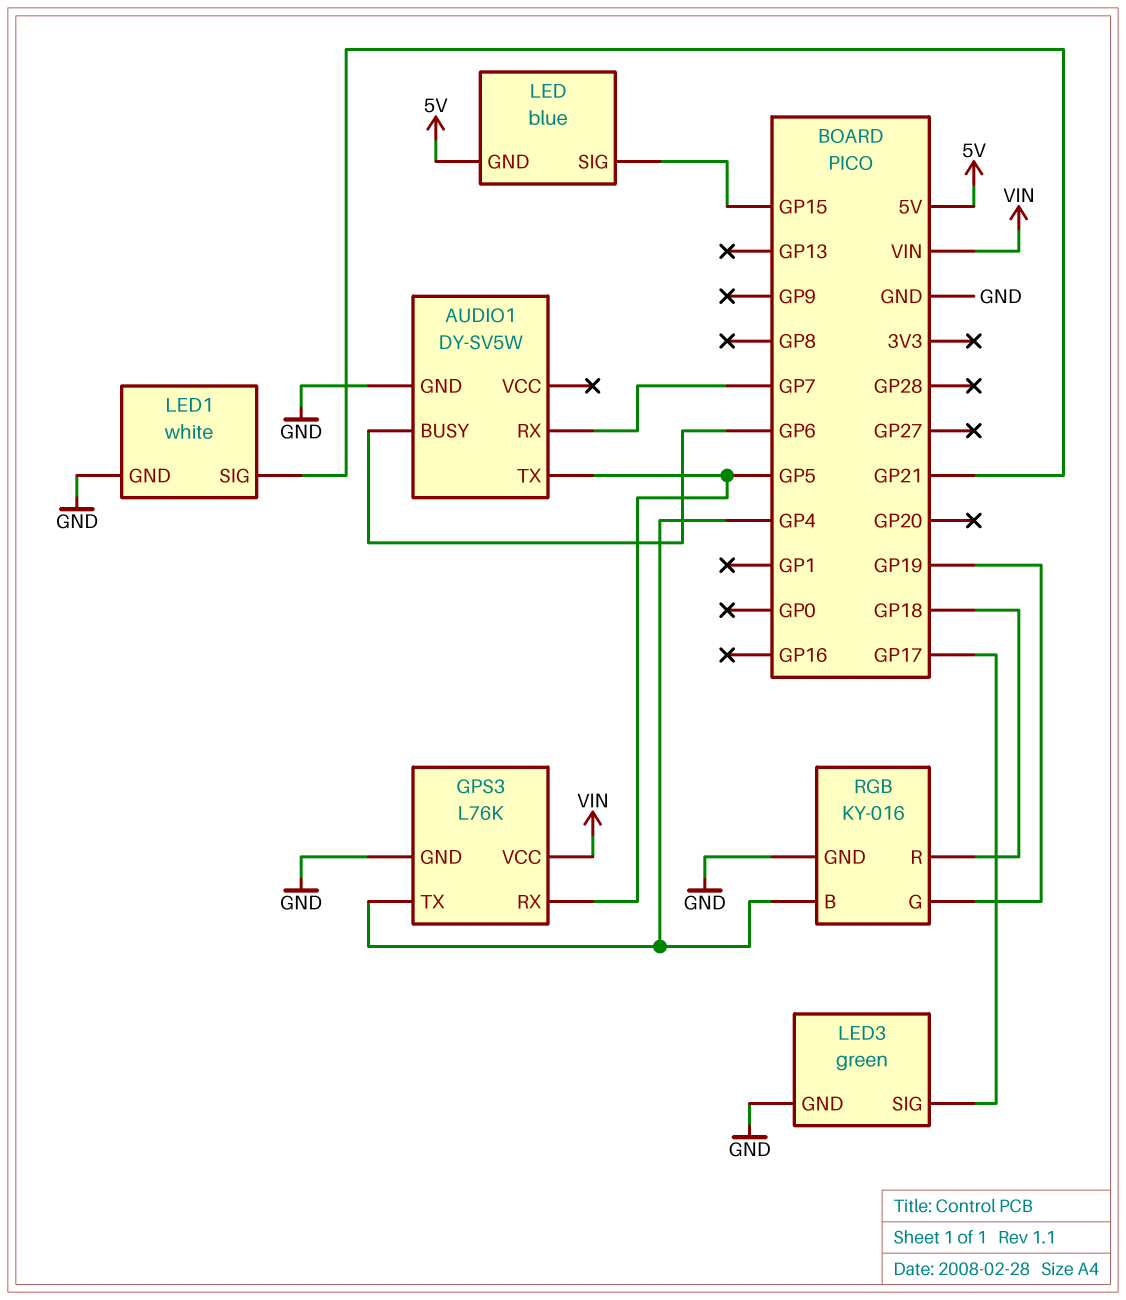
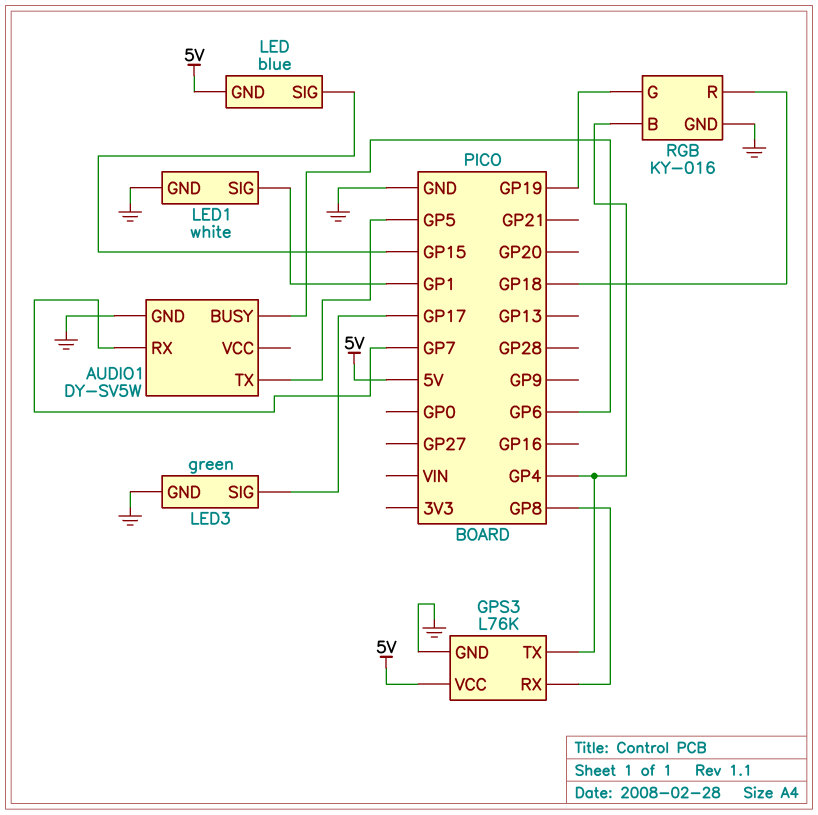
GPS3 pin RX: GP5 -> GP8
GPS3 pin VCC: VIN -> 5V
LED1 pin SIG: GP21 -> GP1

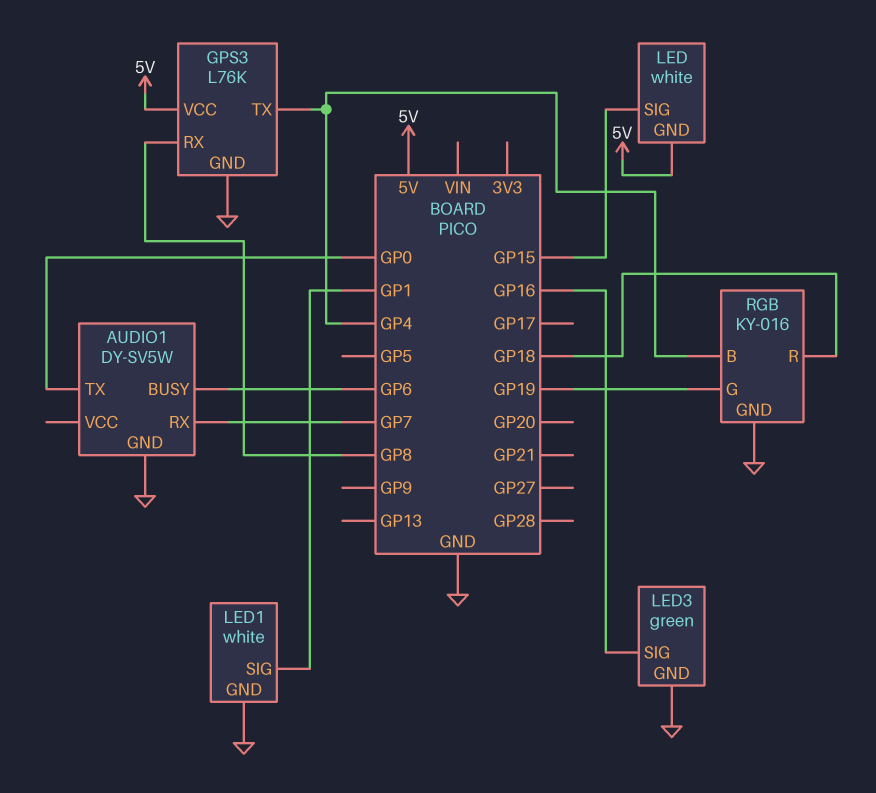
AUDIO1 pin TX: GP5 -> GP0
LED: blue -> white
LED3 pin SIG: GP17 -> GP16

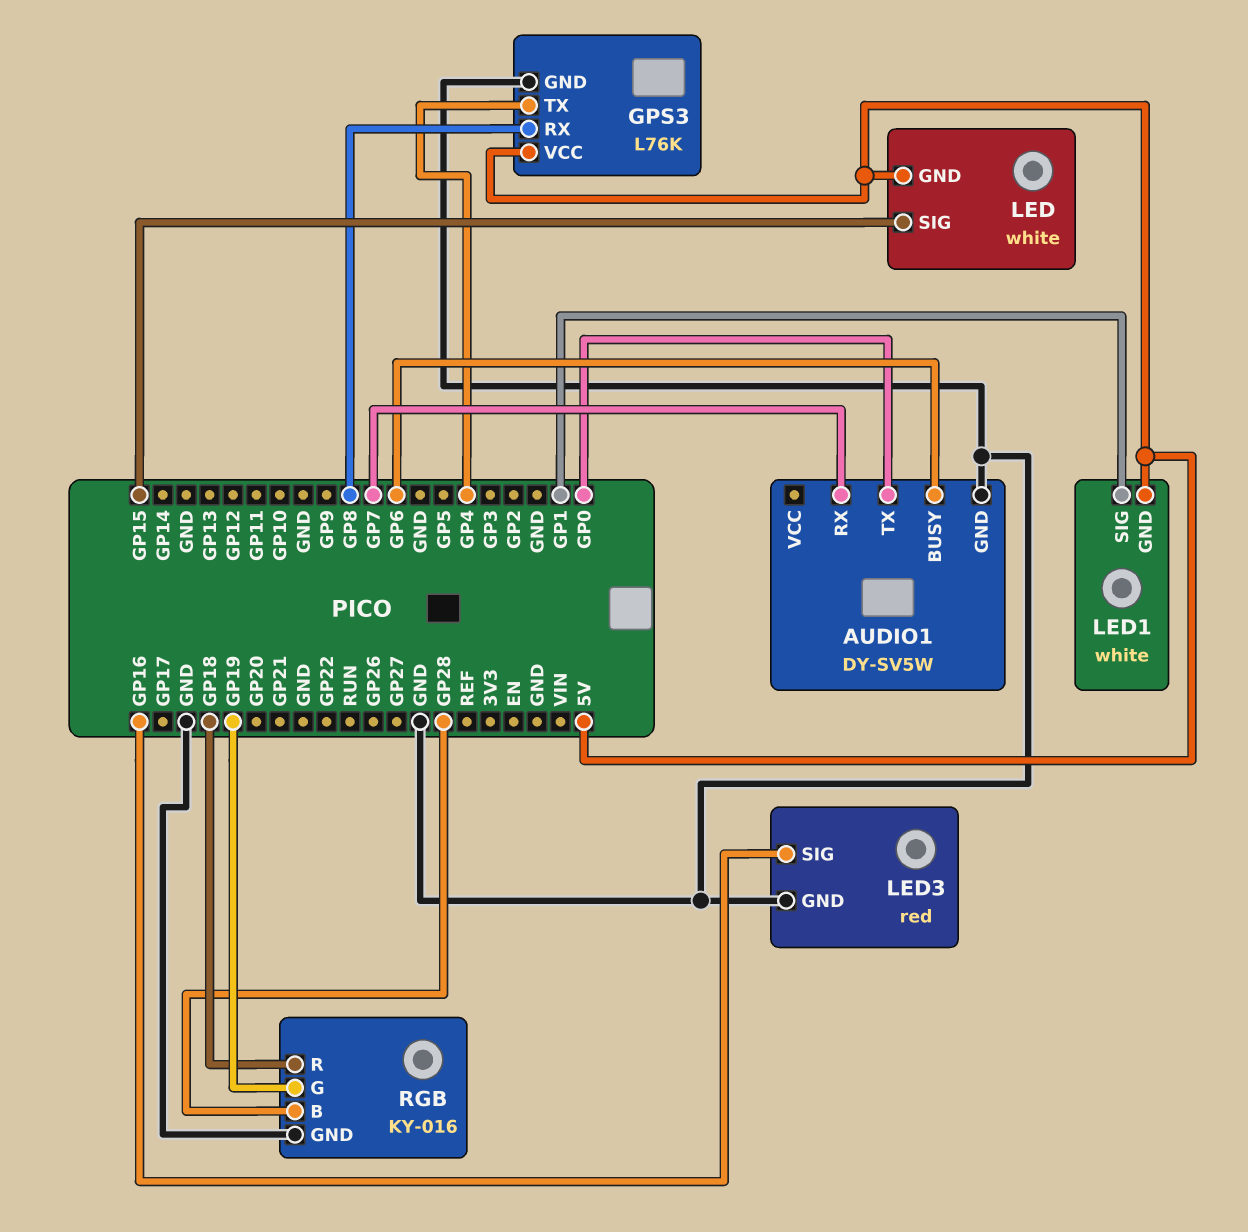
LED1 pin GND: GND -> 5V
LED3: green -> red
RGB pin B: GP4 -> GP28

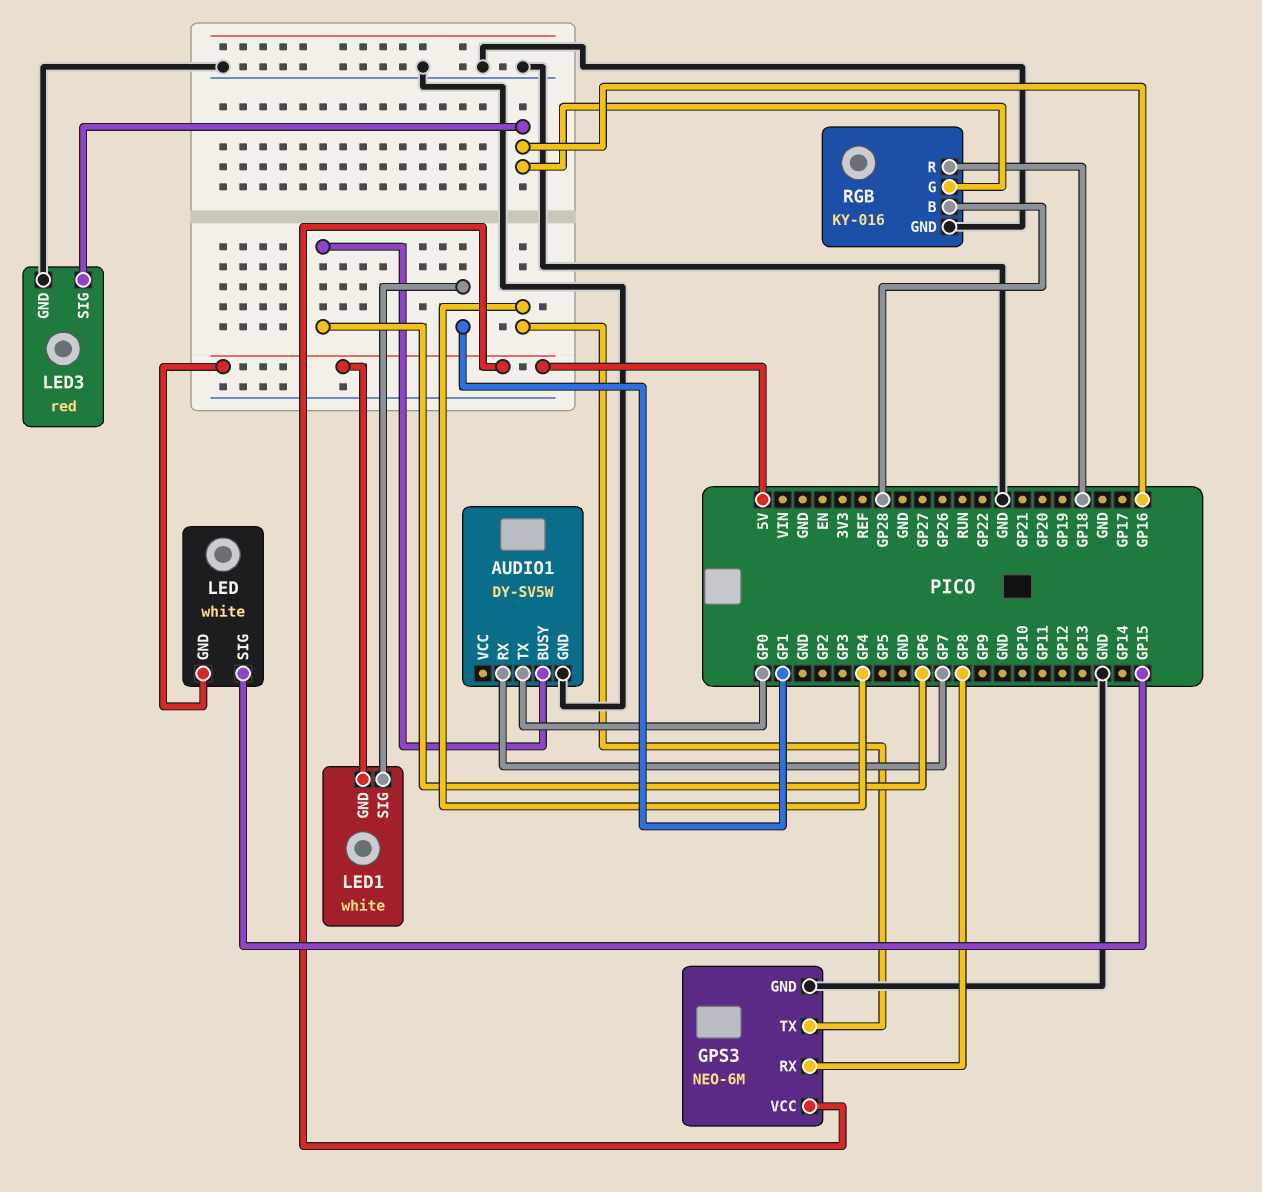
GPS3: L76K -> NEO-6M
RGB pin G: GP19 -> GP16

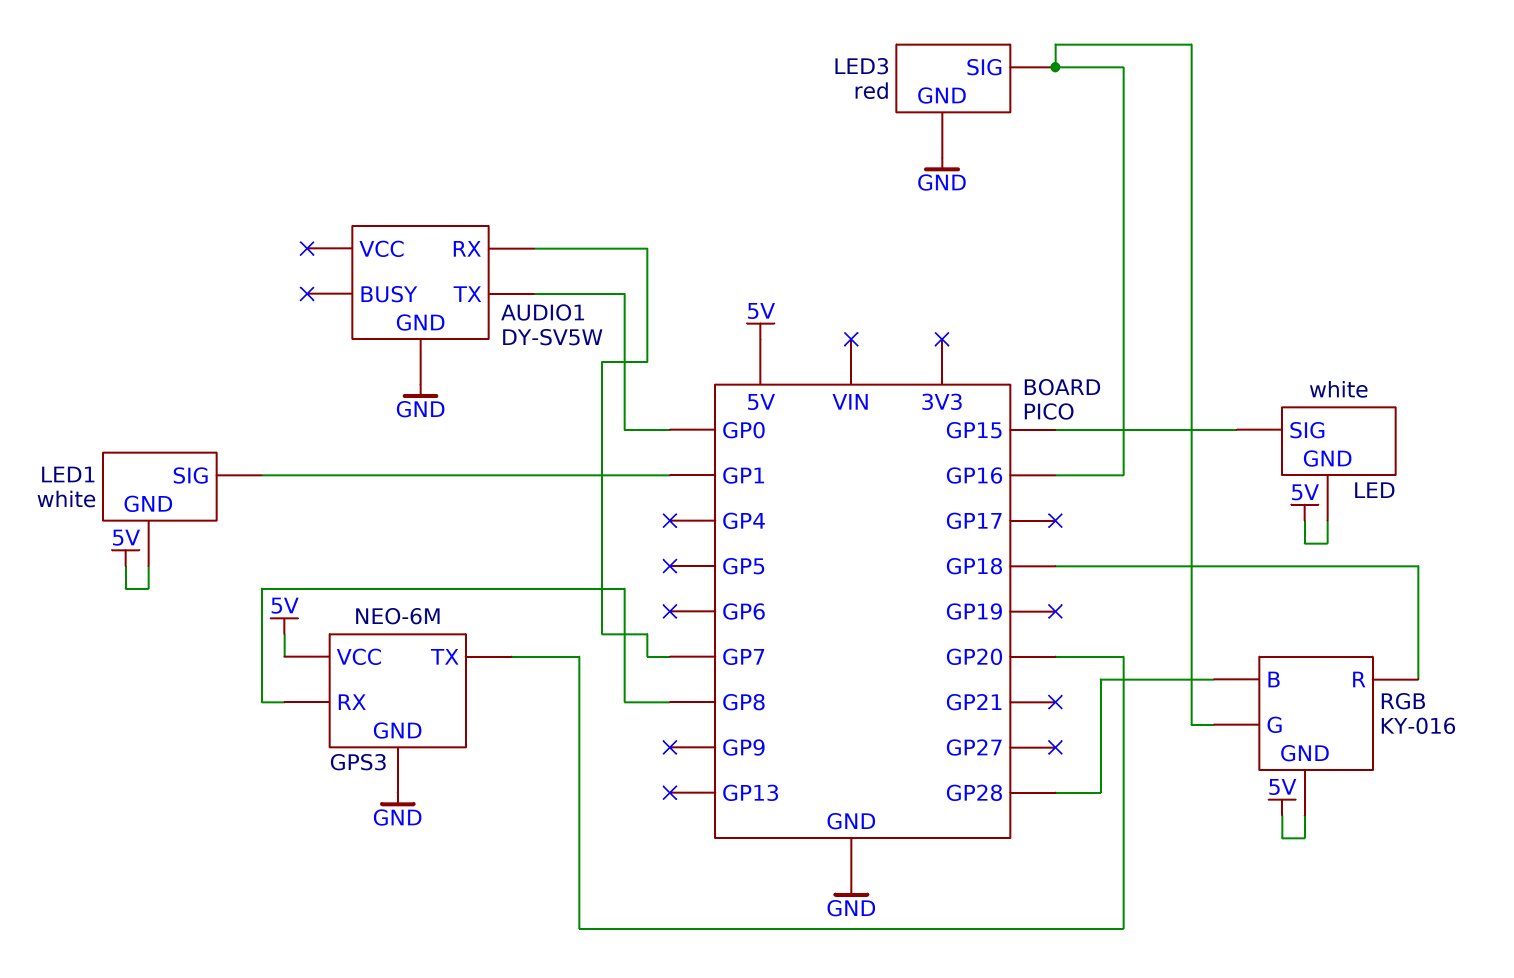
AUDIO1 pin BUSY: GP6 -> none
GPS3 pin TX: GP4 -> GP20
RGB pin GND: GND -> 5V

